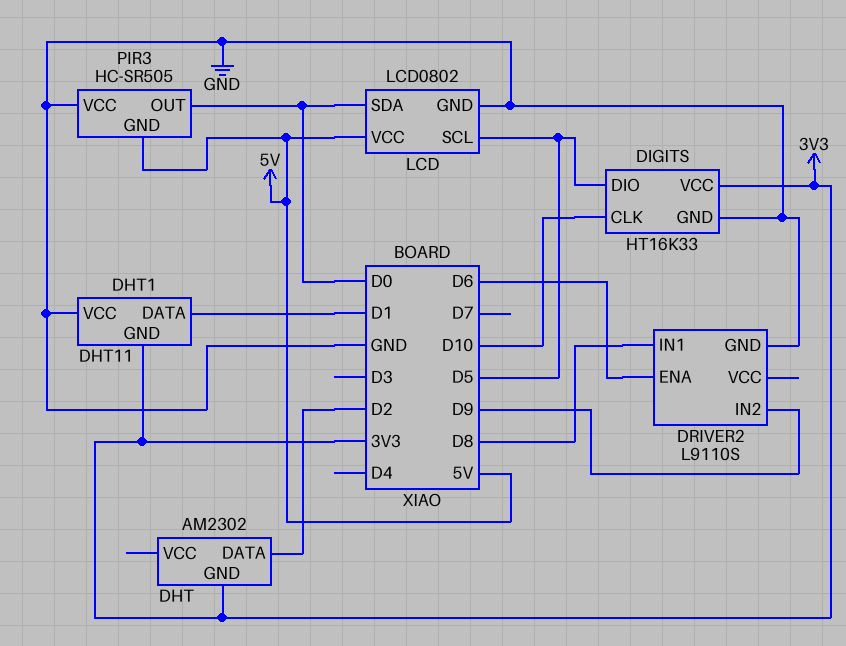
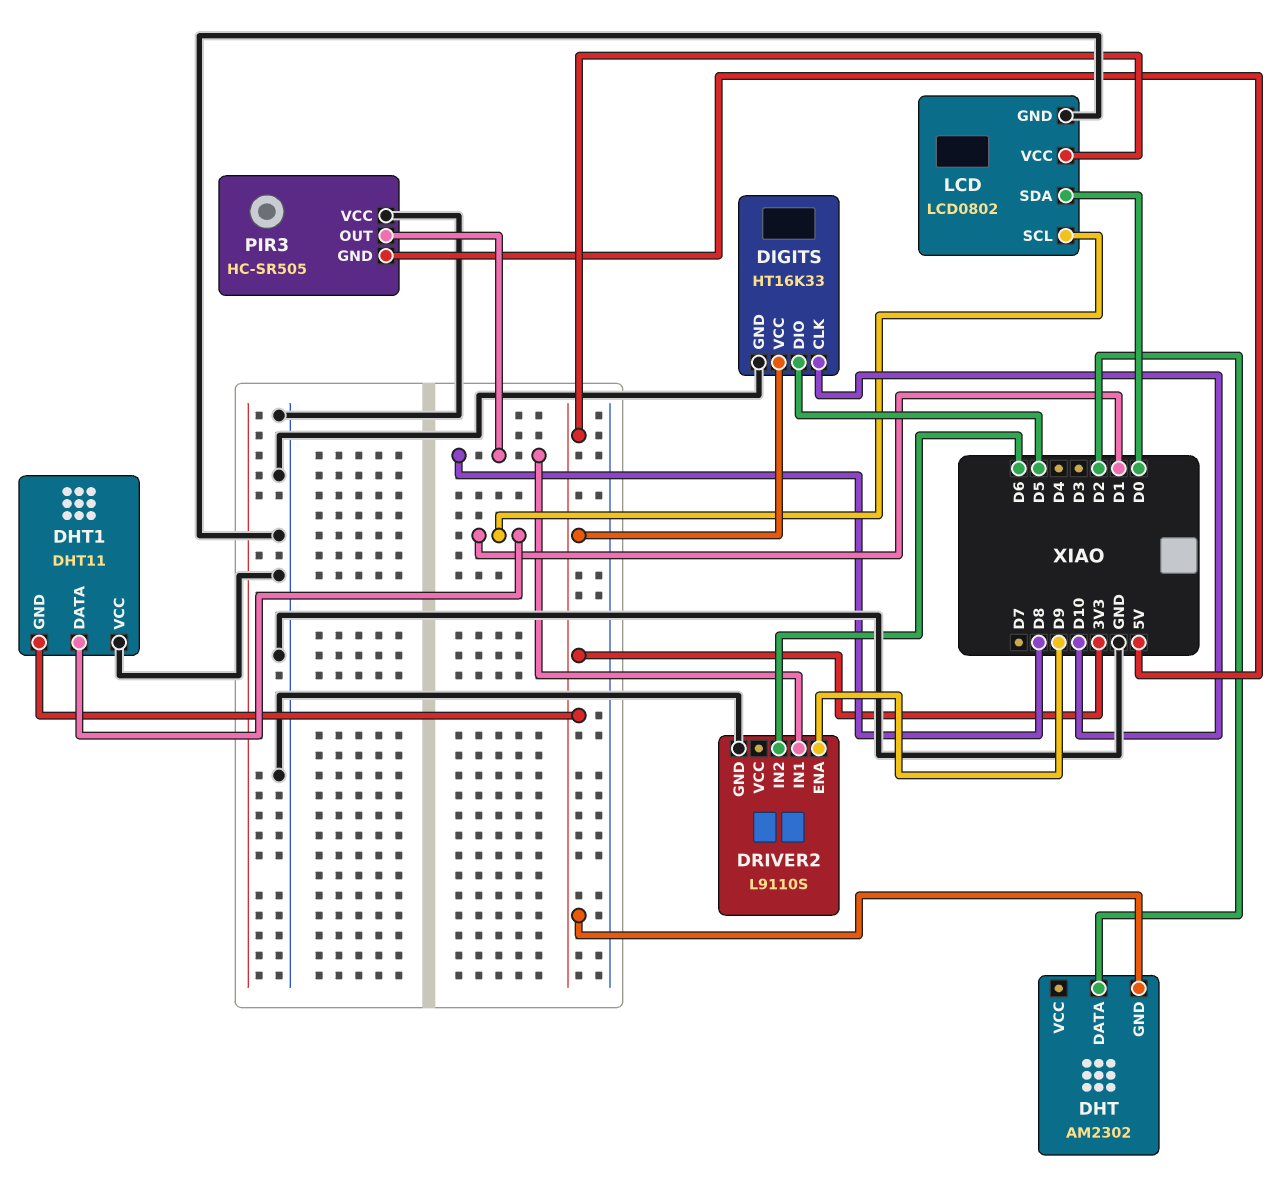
DRIVER2 pin ENA: D6 -> D9
DRIVER2 pin IN2: D9 -> D6
LCD pin SCL: D5 -> D1
LCD pin VCC: 5V -> 3V3
PIR3 pin OUT: D0 -> D8

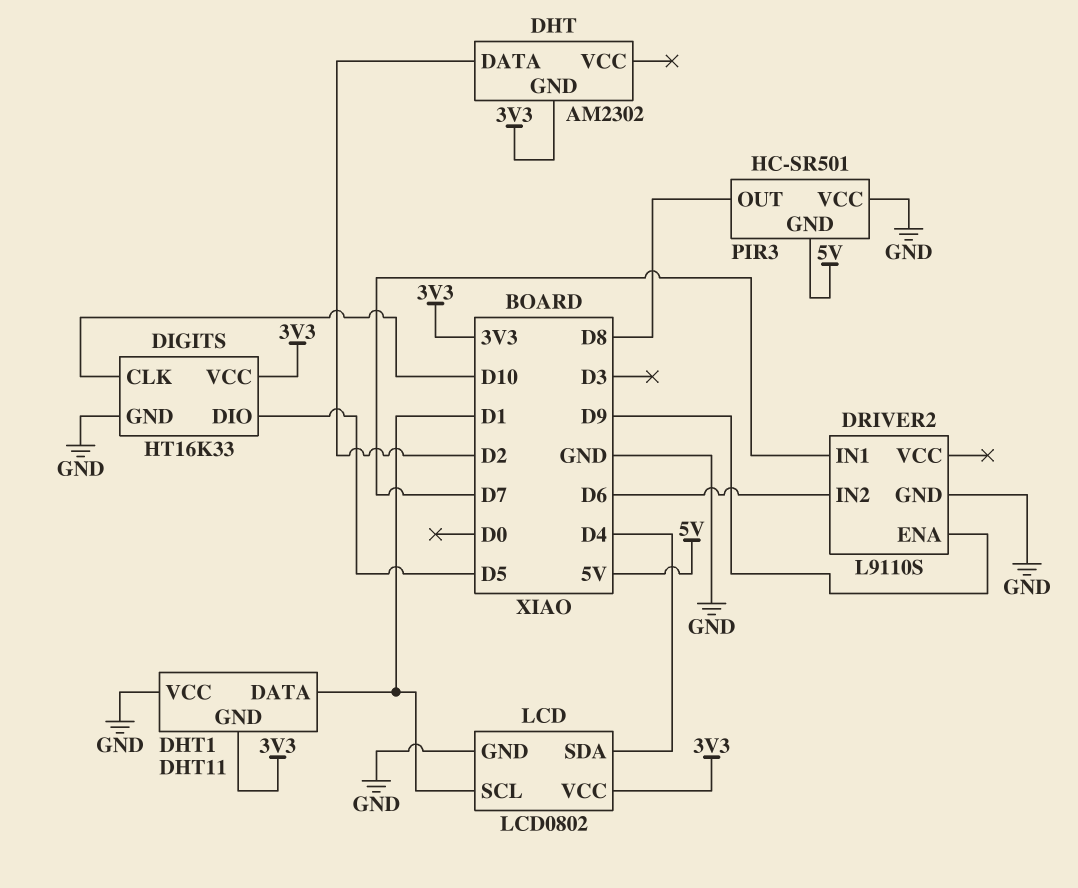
DRIVER2 pin IN1: D8 -> D7
LCD pin SDA: D0 -> D4
PIR3: HC-SR505 -> HC-SR501

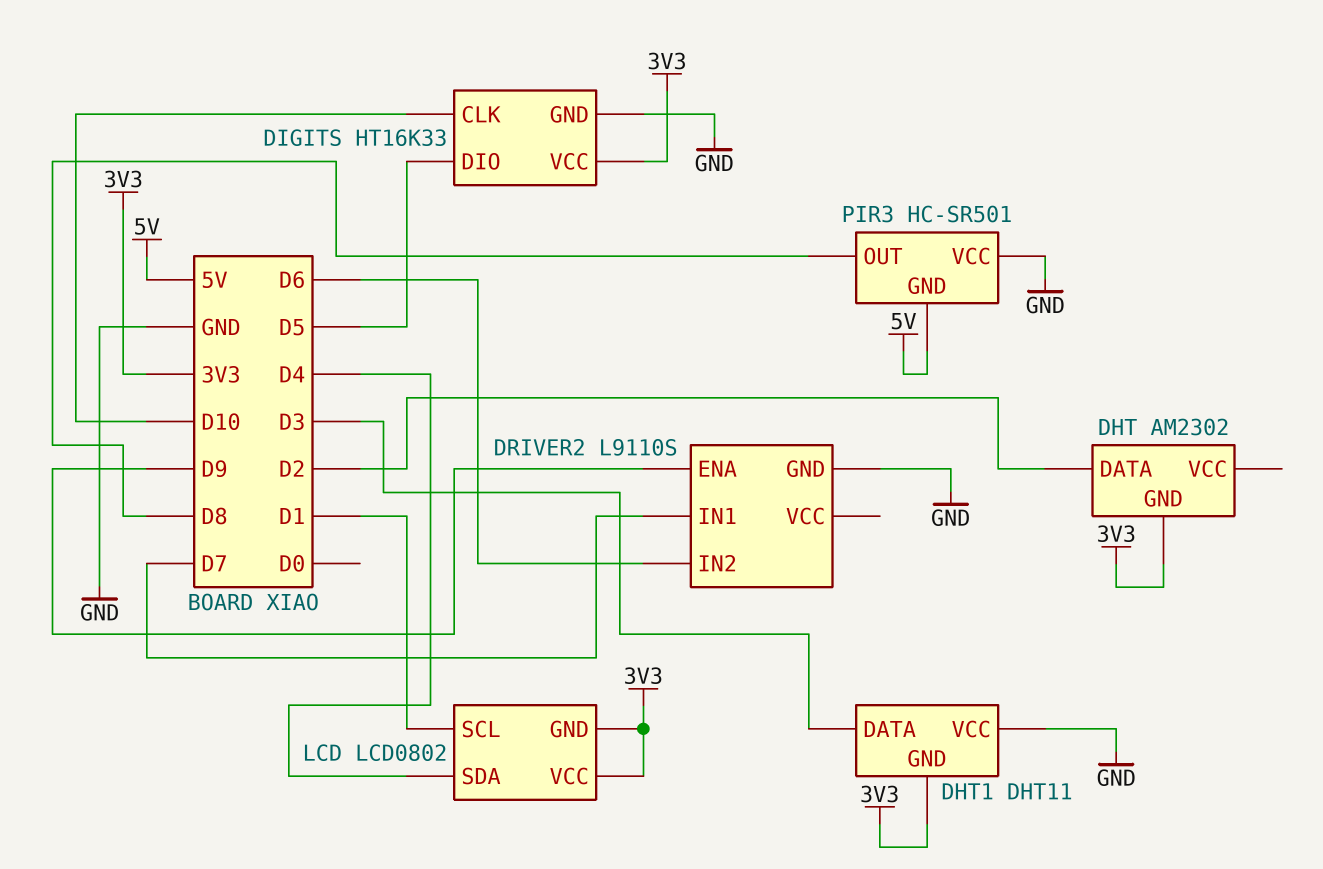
DHT1 pin DATA: D1 -> D3
LCD pin GND: GND -> 3V3

